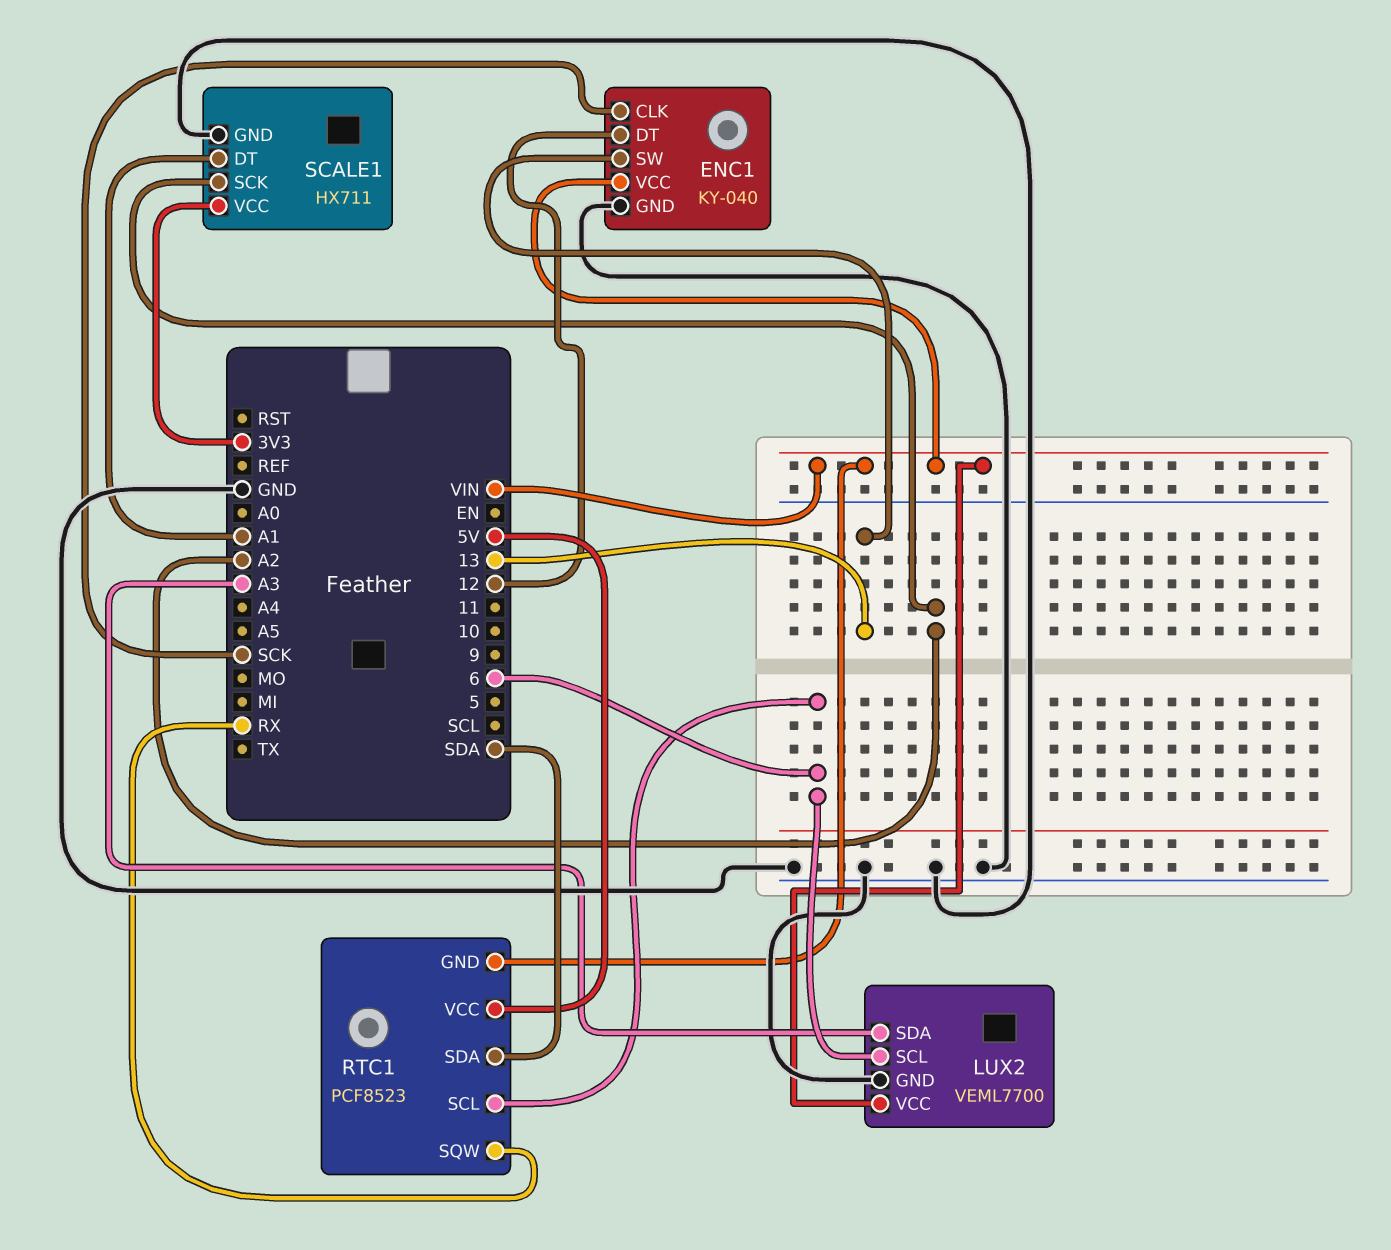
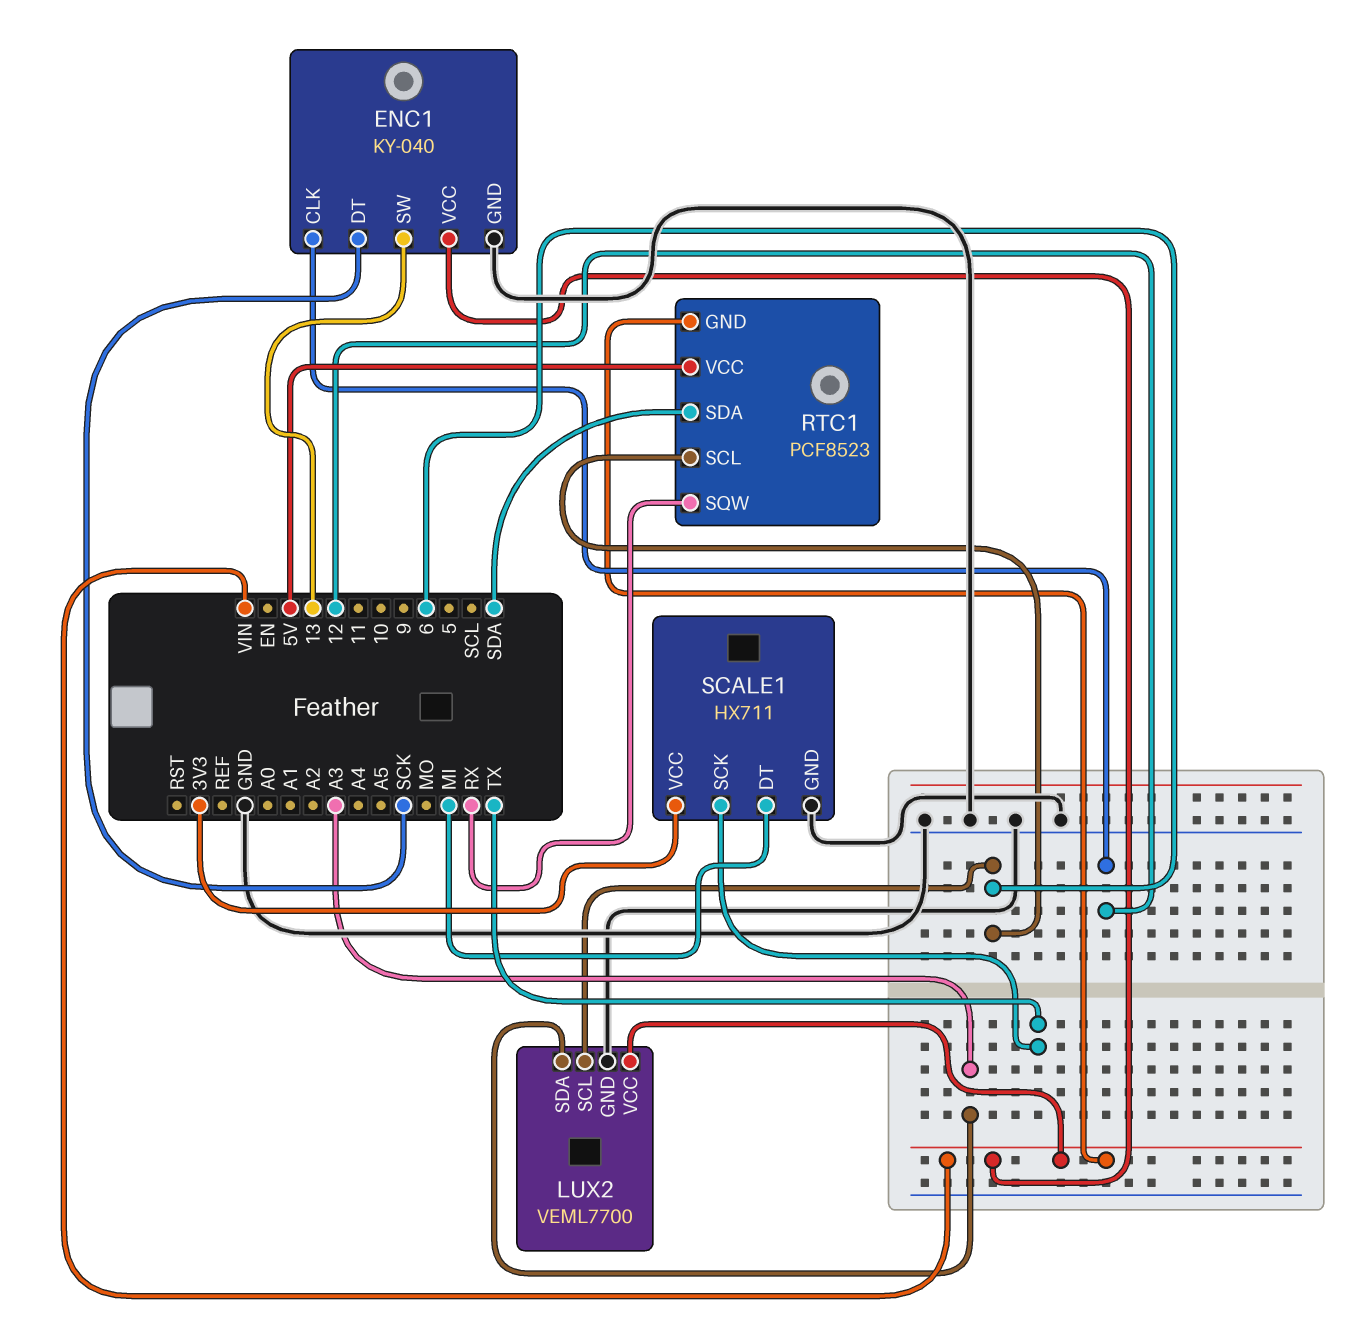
ENC1 pin CLK: SCK -> 12
ENC1 pin DT: 12 -> SCK
SCALE1 pin DT: A1 -> MI
SCALE1 pin SCK: A2 -> TX

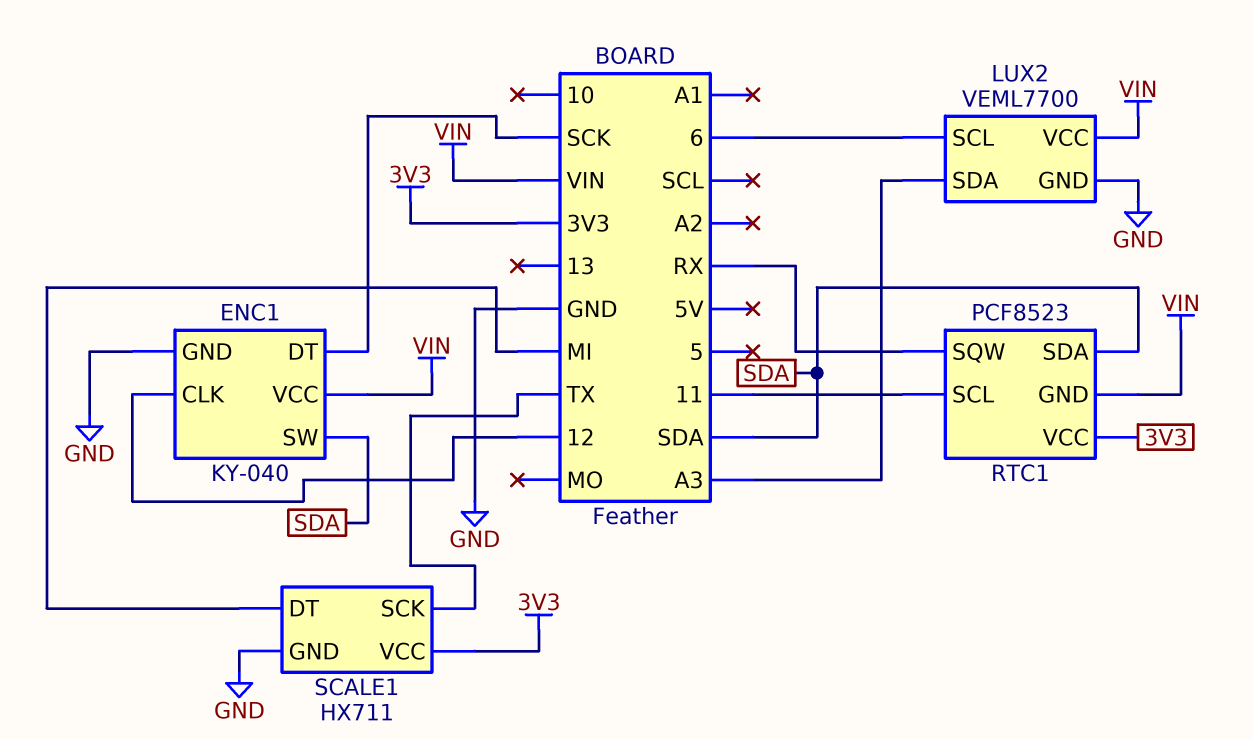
ENC1 pin SW: 13 -> SDA
RTC1 pin SCL: 6 -> 11
RTC1 pin VCC: 5V -> 3V3

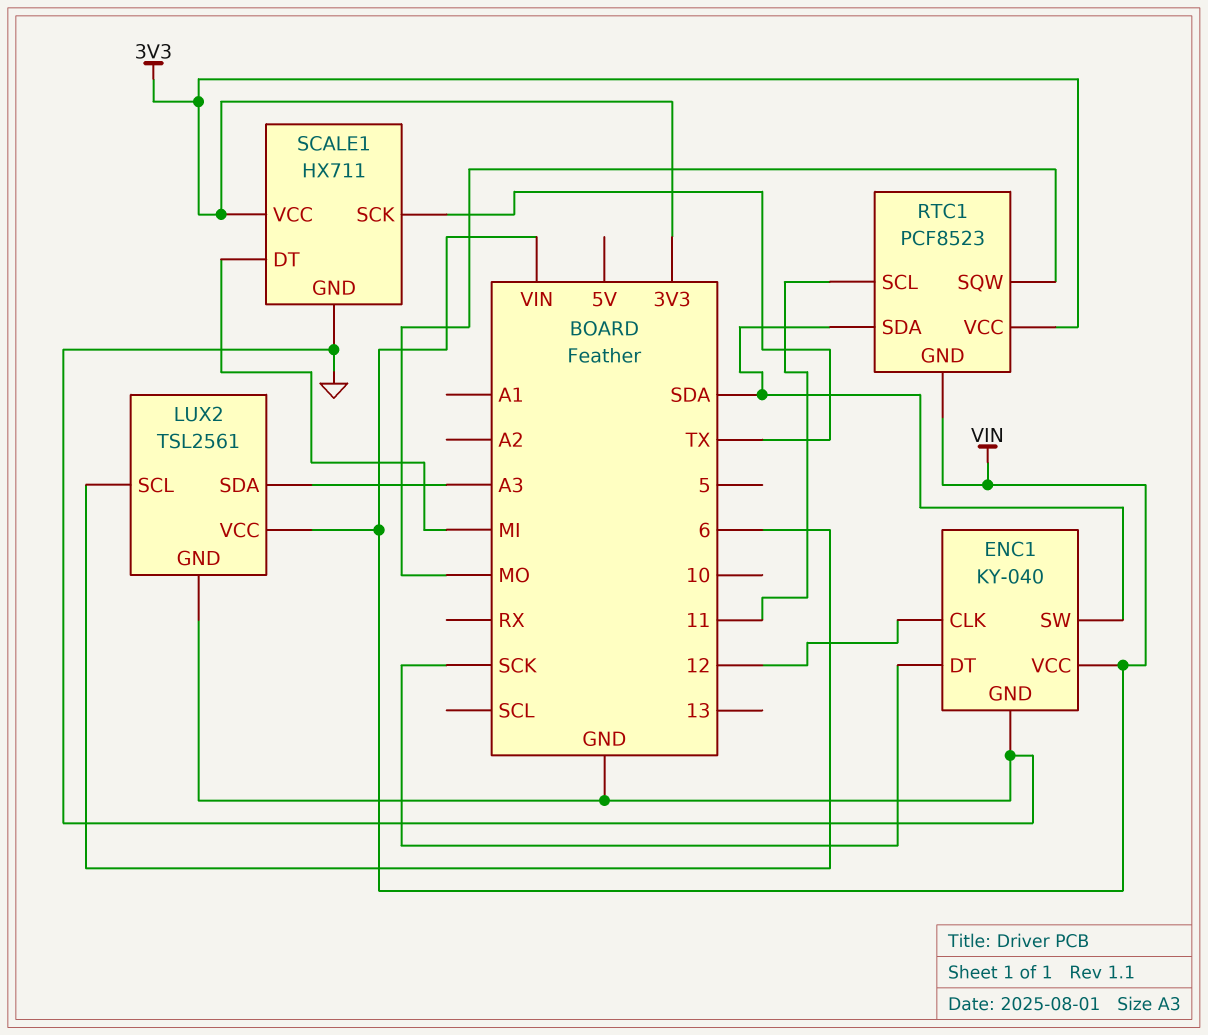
LUX2: VEML7700 -> TSL2561
RTC1 pin SQW: RX -> MO

